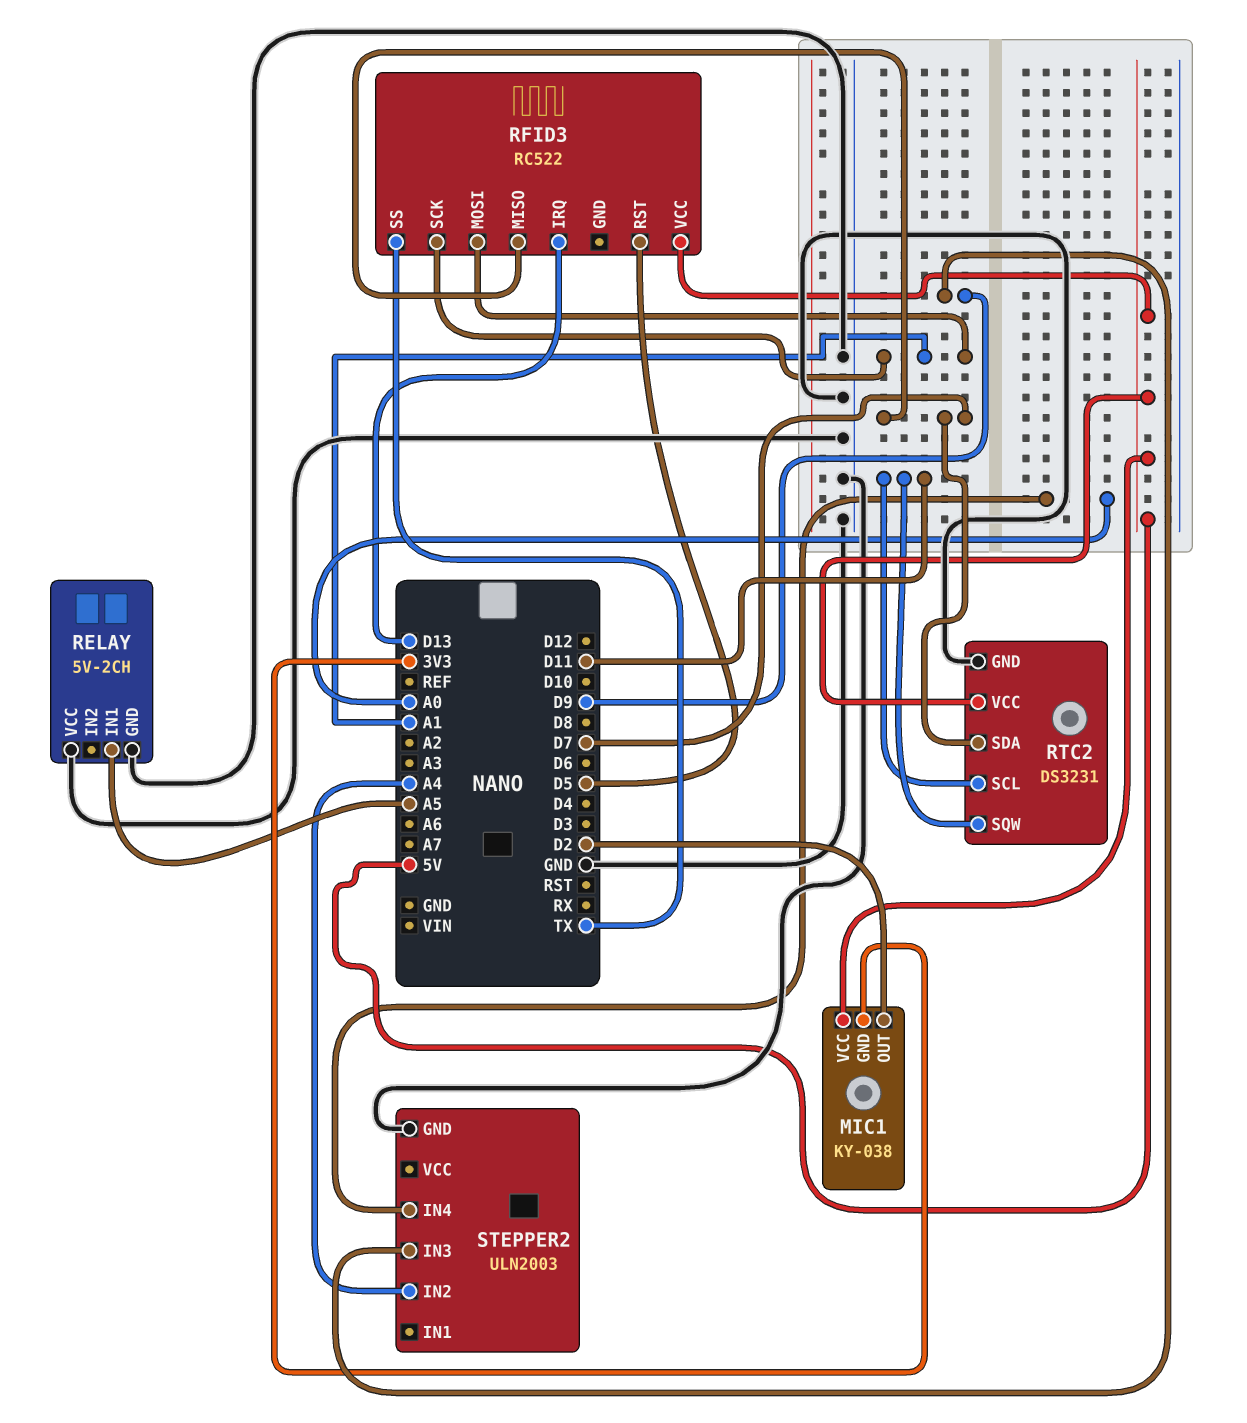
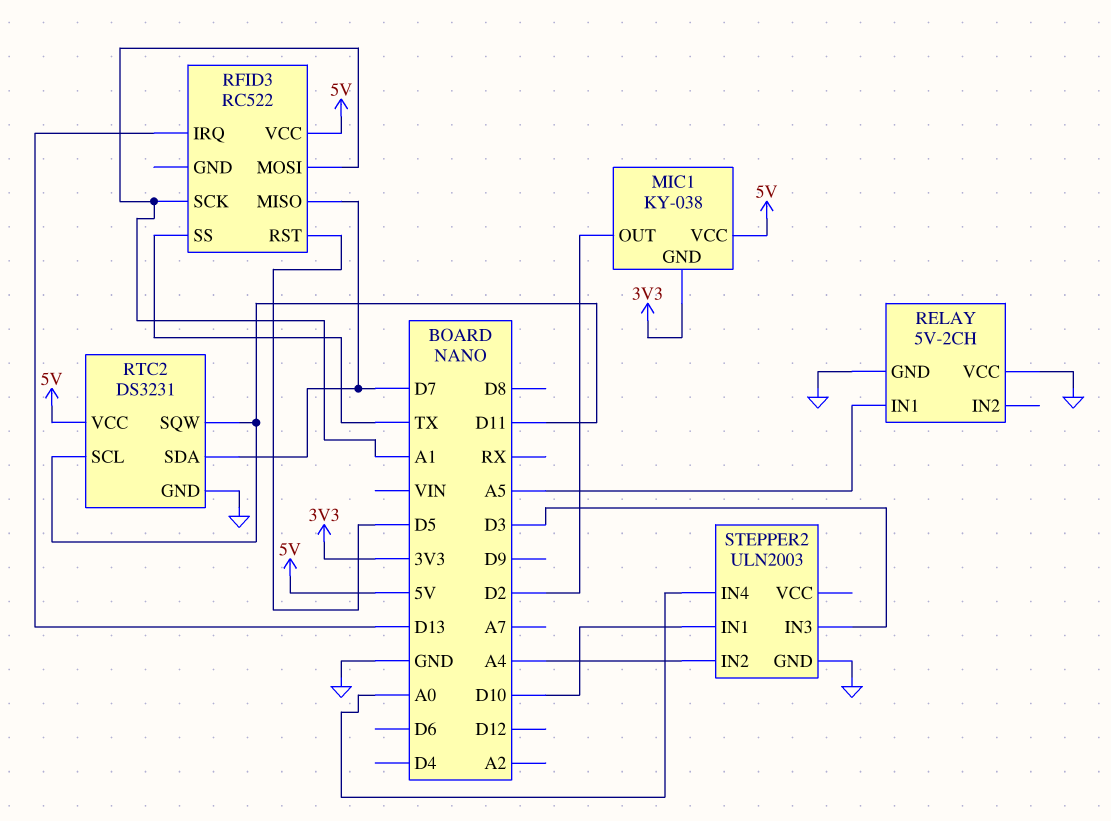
STEPPER2 pin IN1: none -> D10
STEPPER2 pin IN3: D9 -> D3

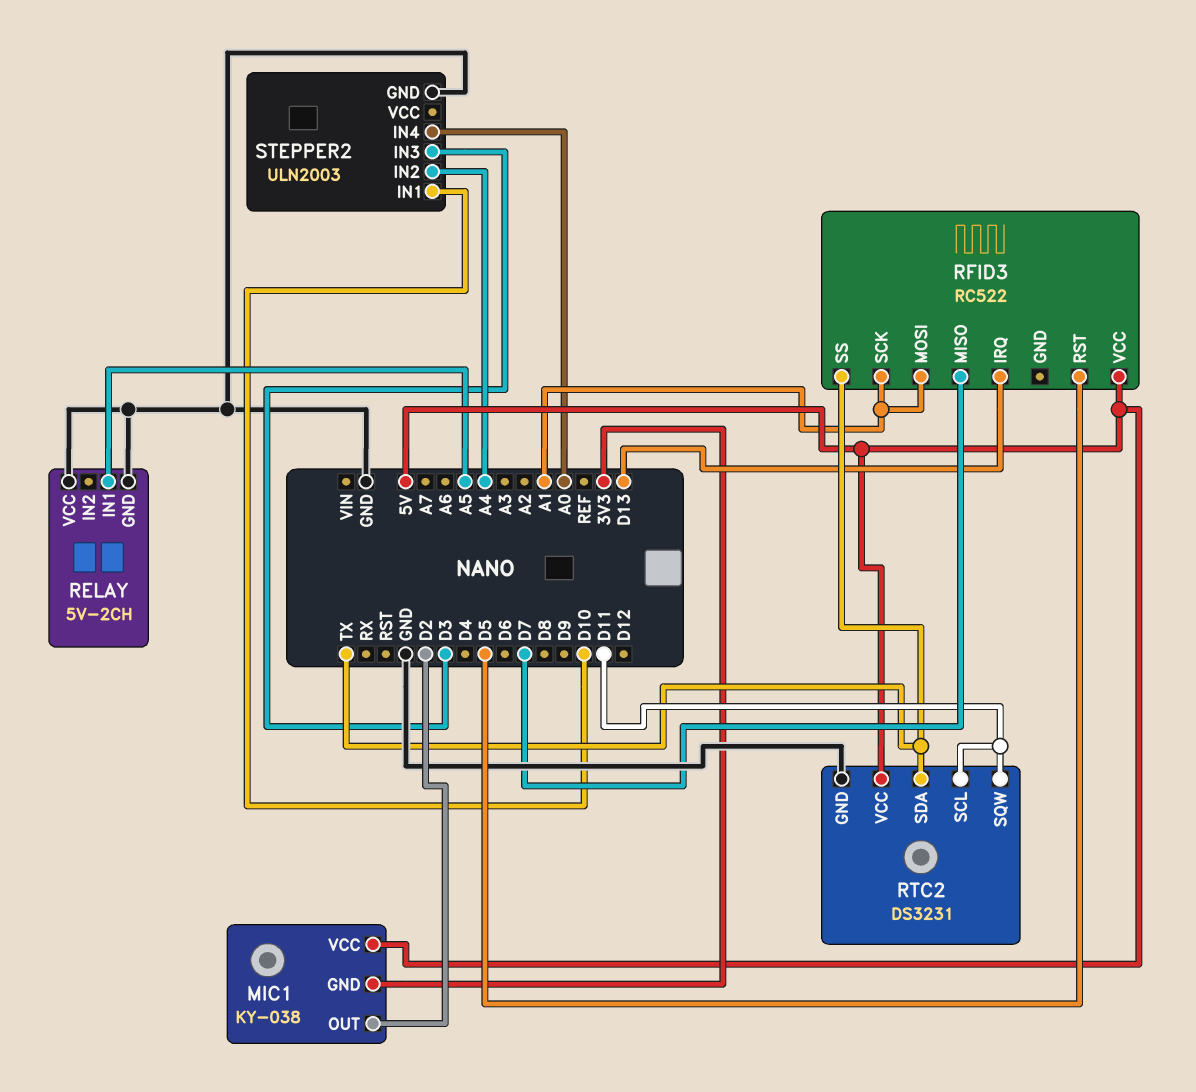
RTC2 pin SDA: D7 -> TX

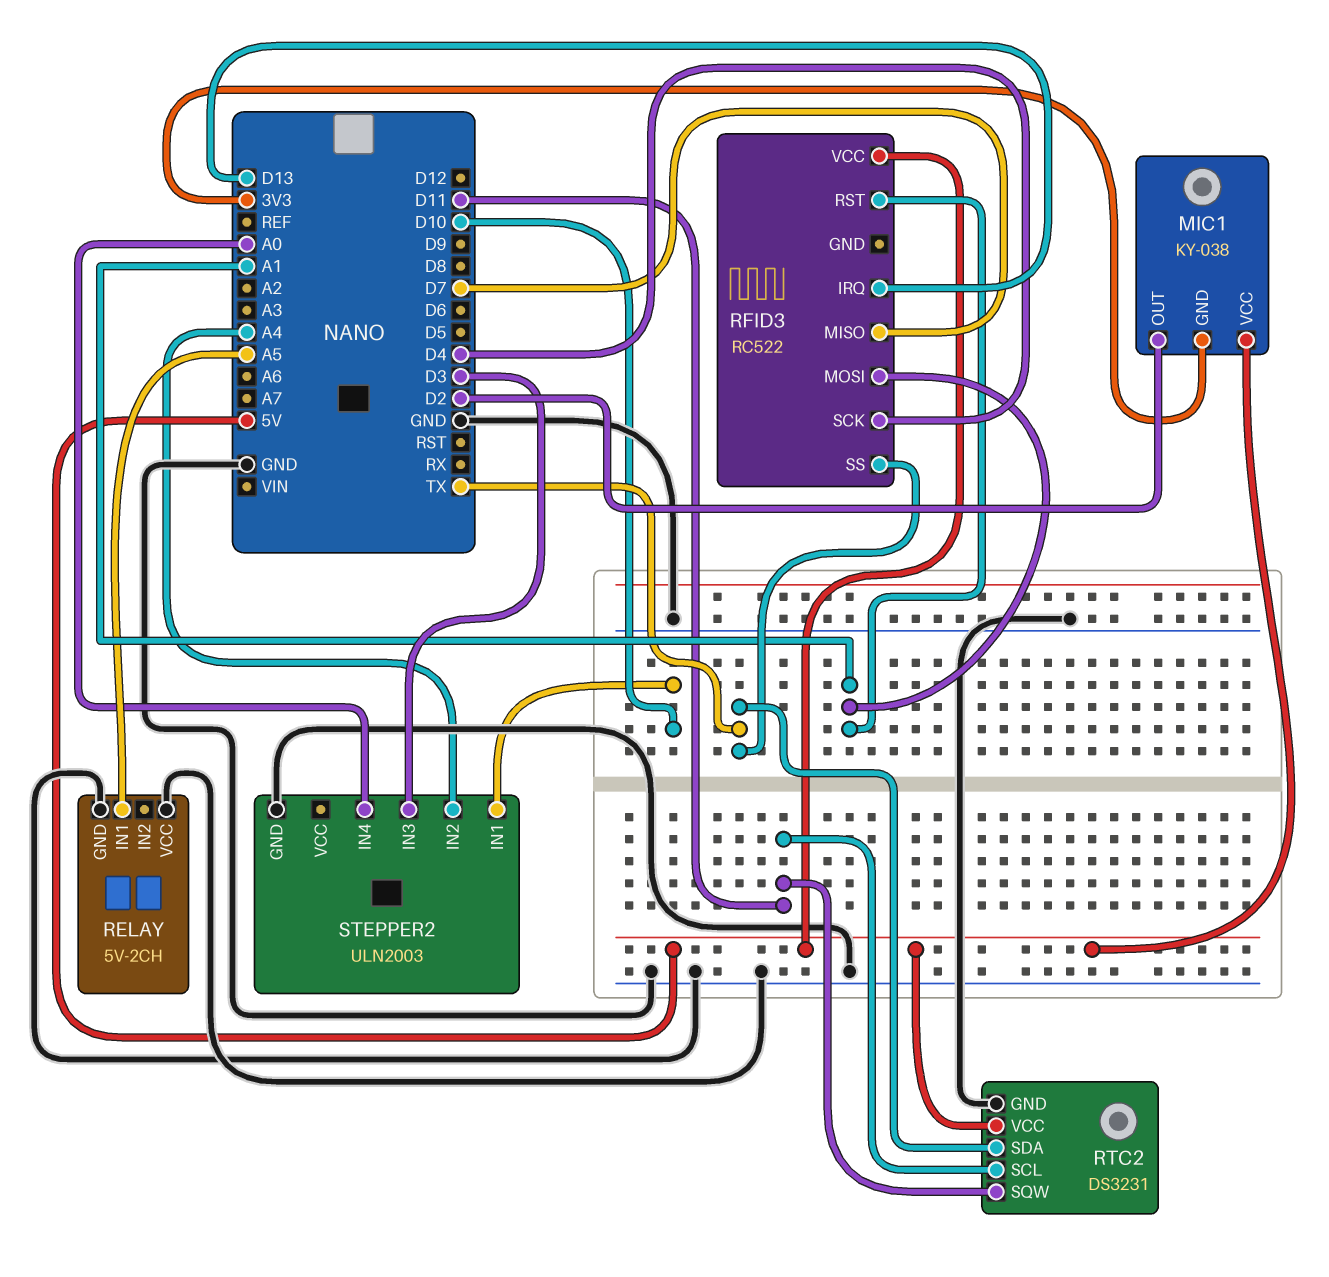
RFID3 pin RST: D5 -> A1
RFID3 pin SCK: A1 -> D4

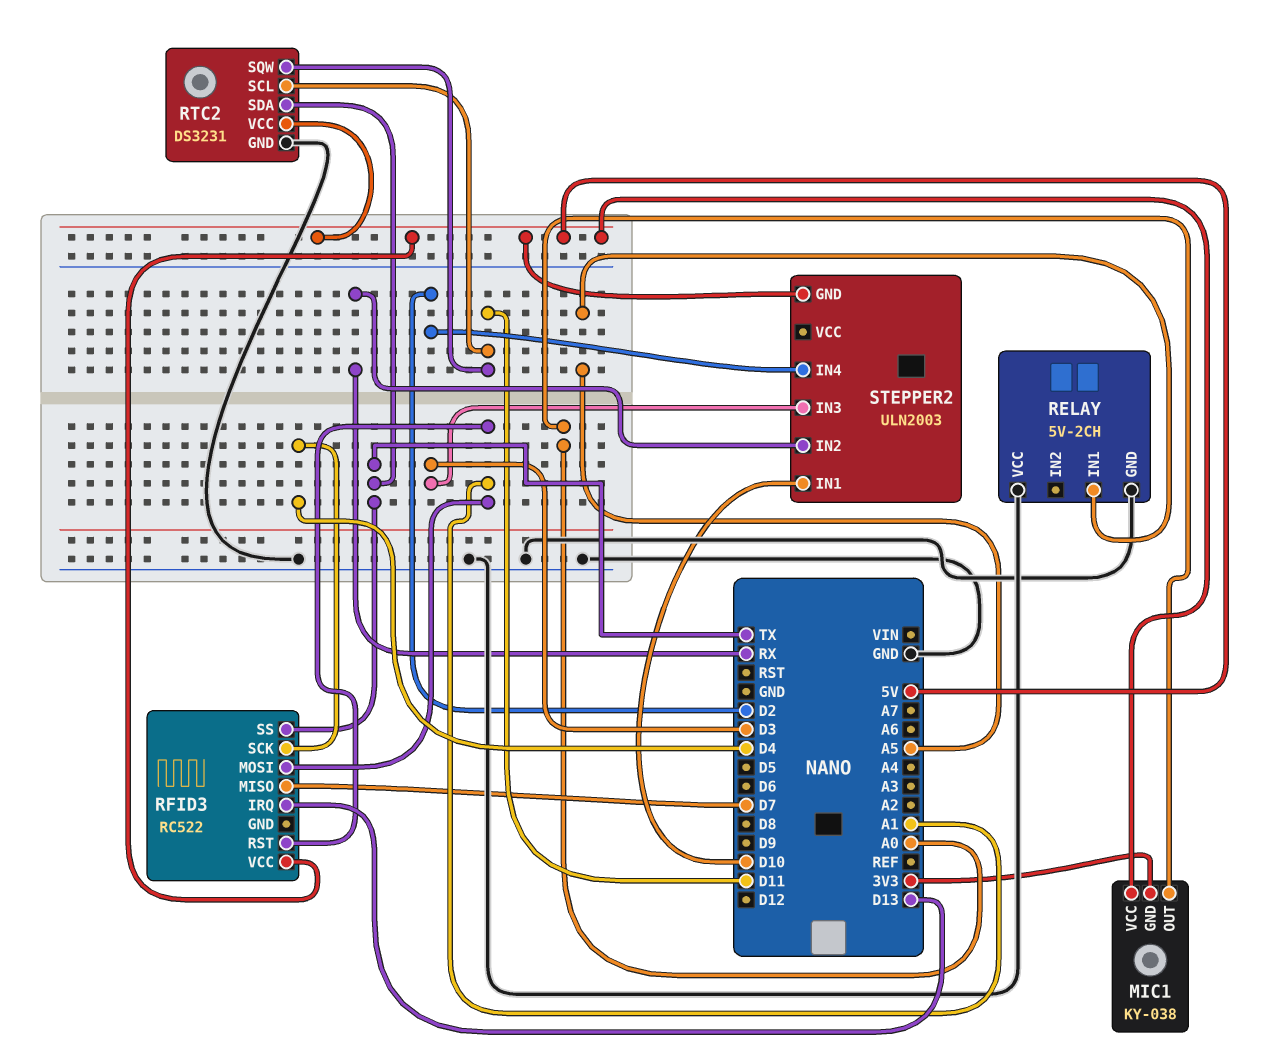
MIC1 pin OUT: D2 -> A0
STEPPER2 pin GND: GND -> 5V
STEPPER2 pin IN2: A4 -> RX
STEPPER2 pin IN4: A0 -> D2

